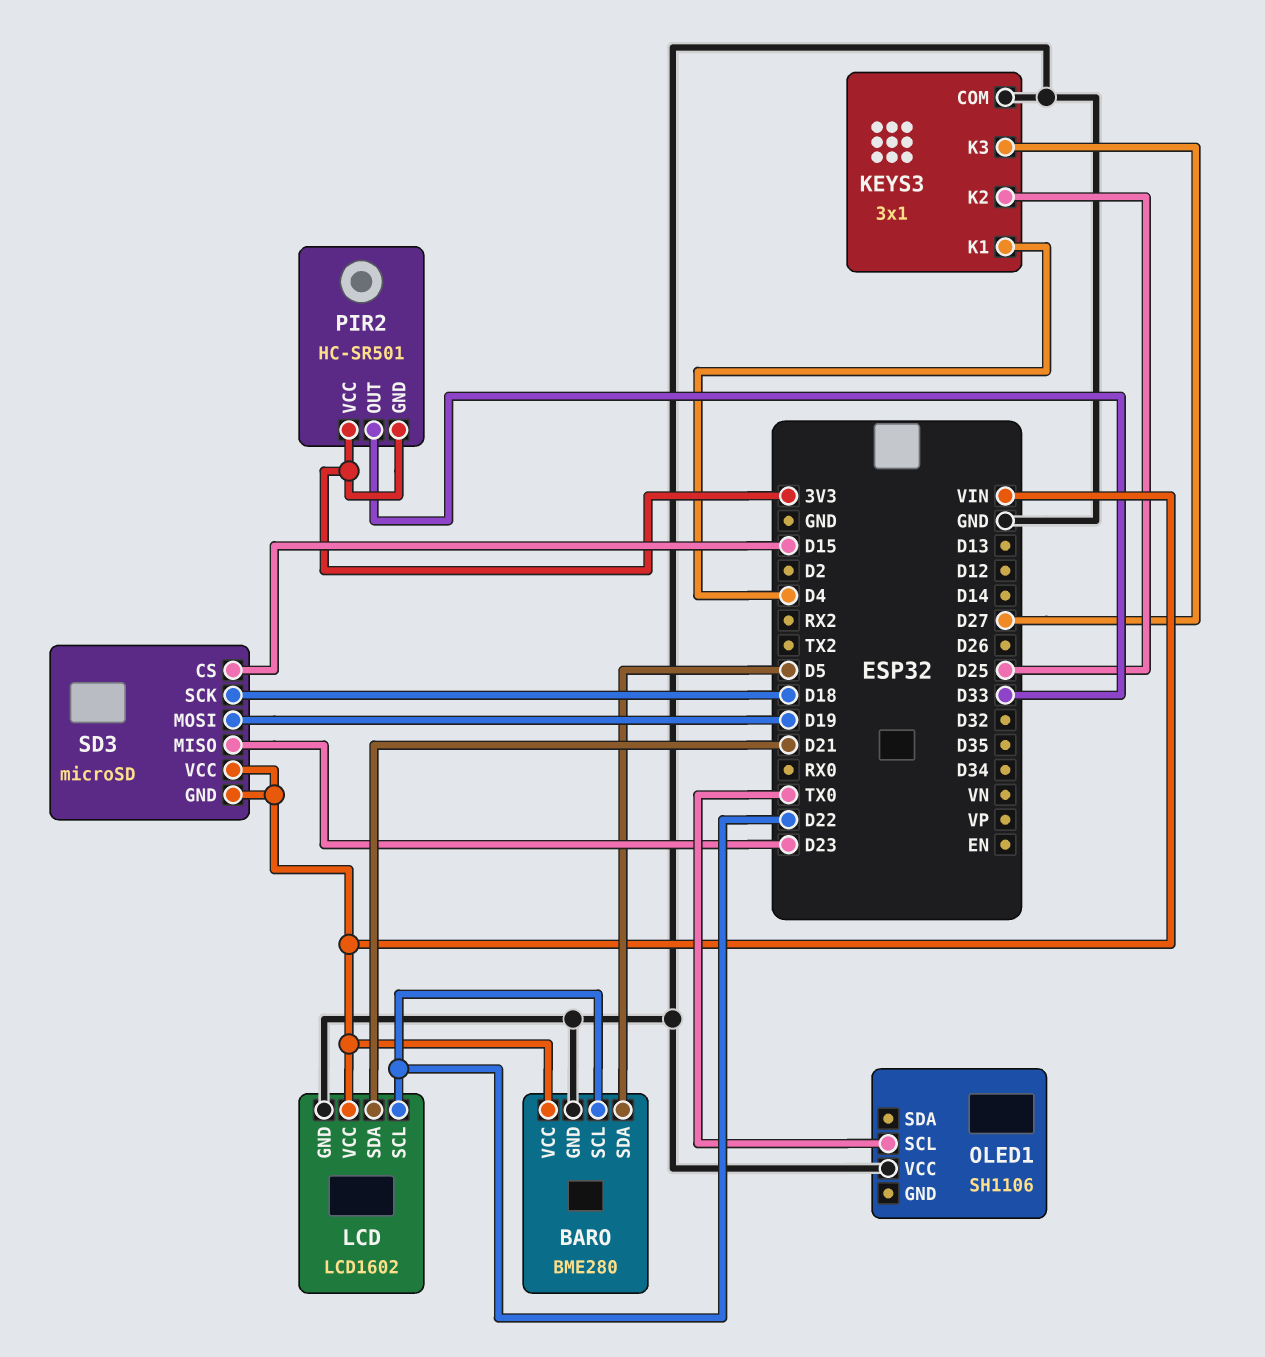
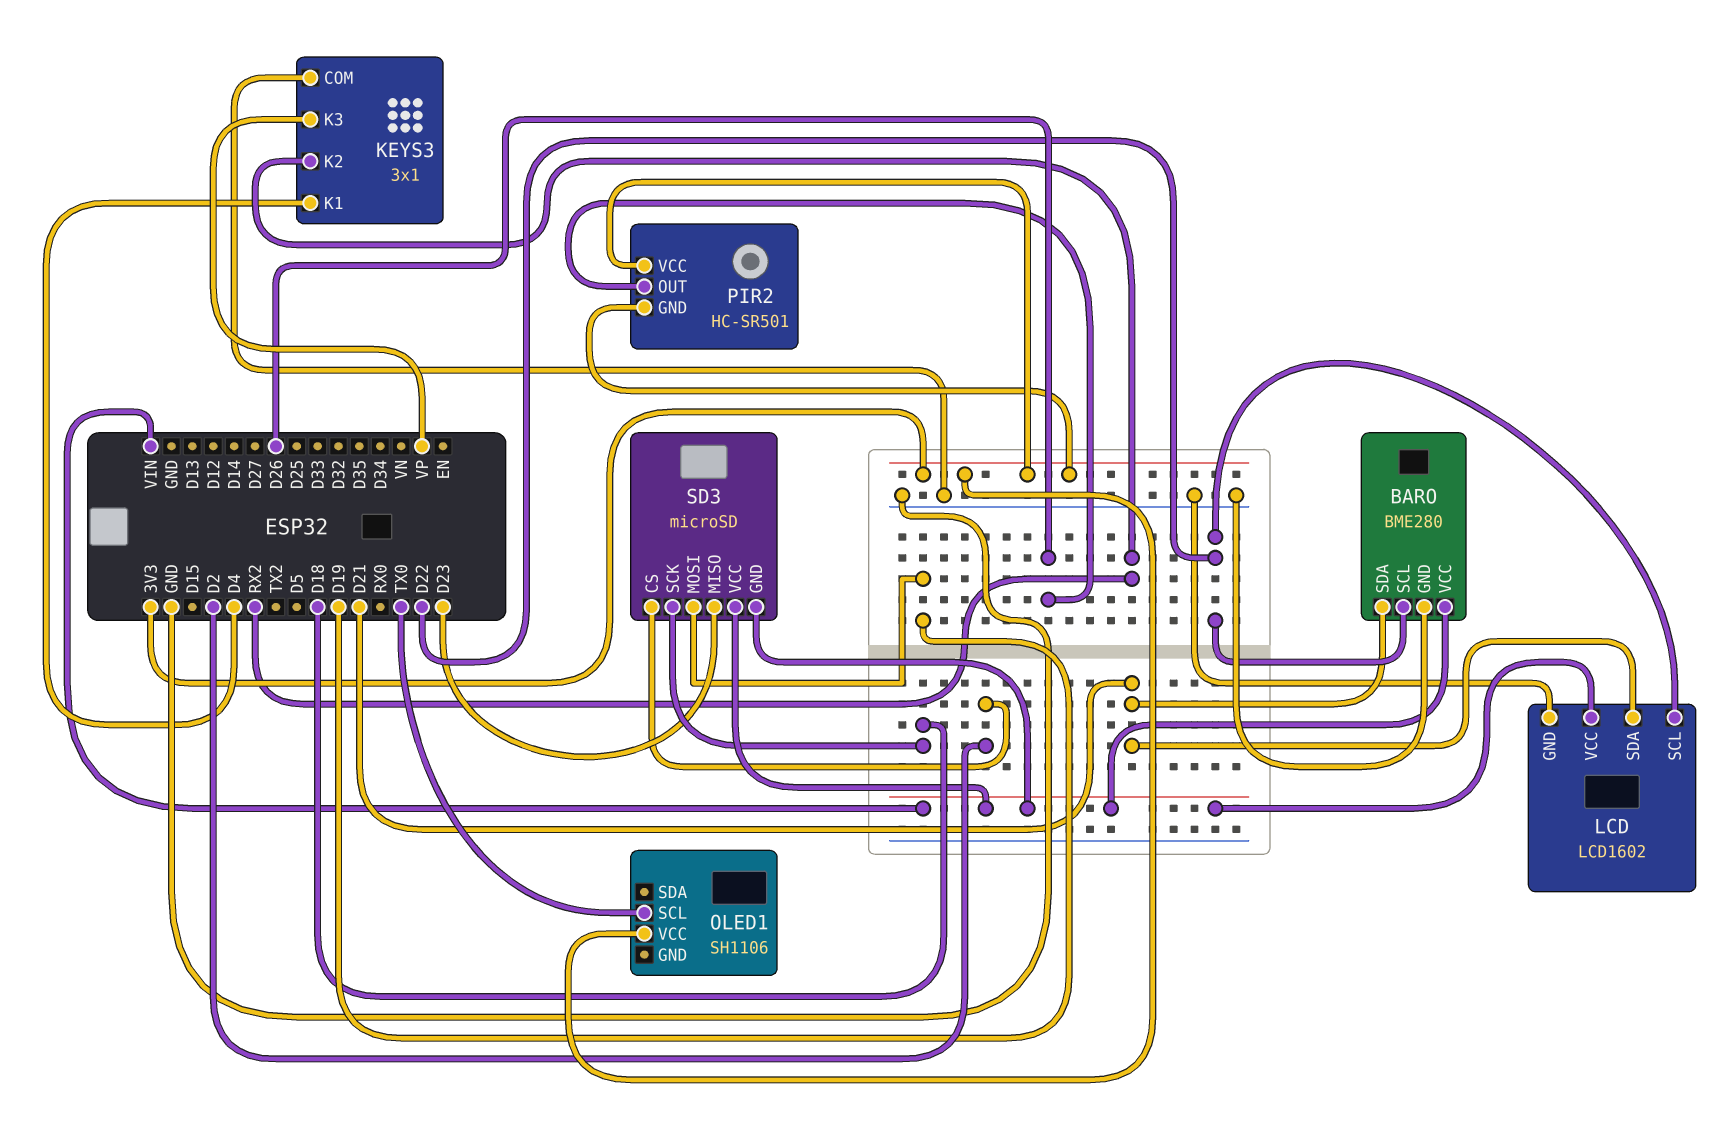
BARO pin SDA: D5 -> D21
KEYS3 pin K2: D25 -> RX2
KEYS3 pin K3: D27 -> VP
OLED1 pin VCC: GND -> 3V3
PIR2 pin OUT: D33 -> D26
SD3 pin CS: D15 -> D2

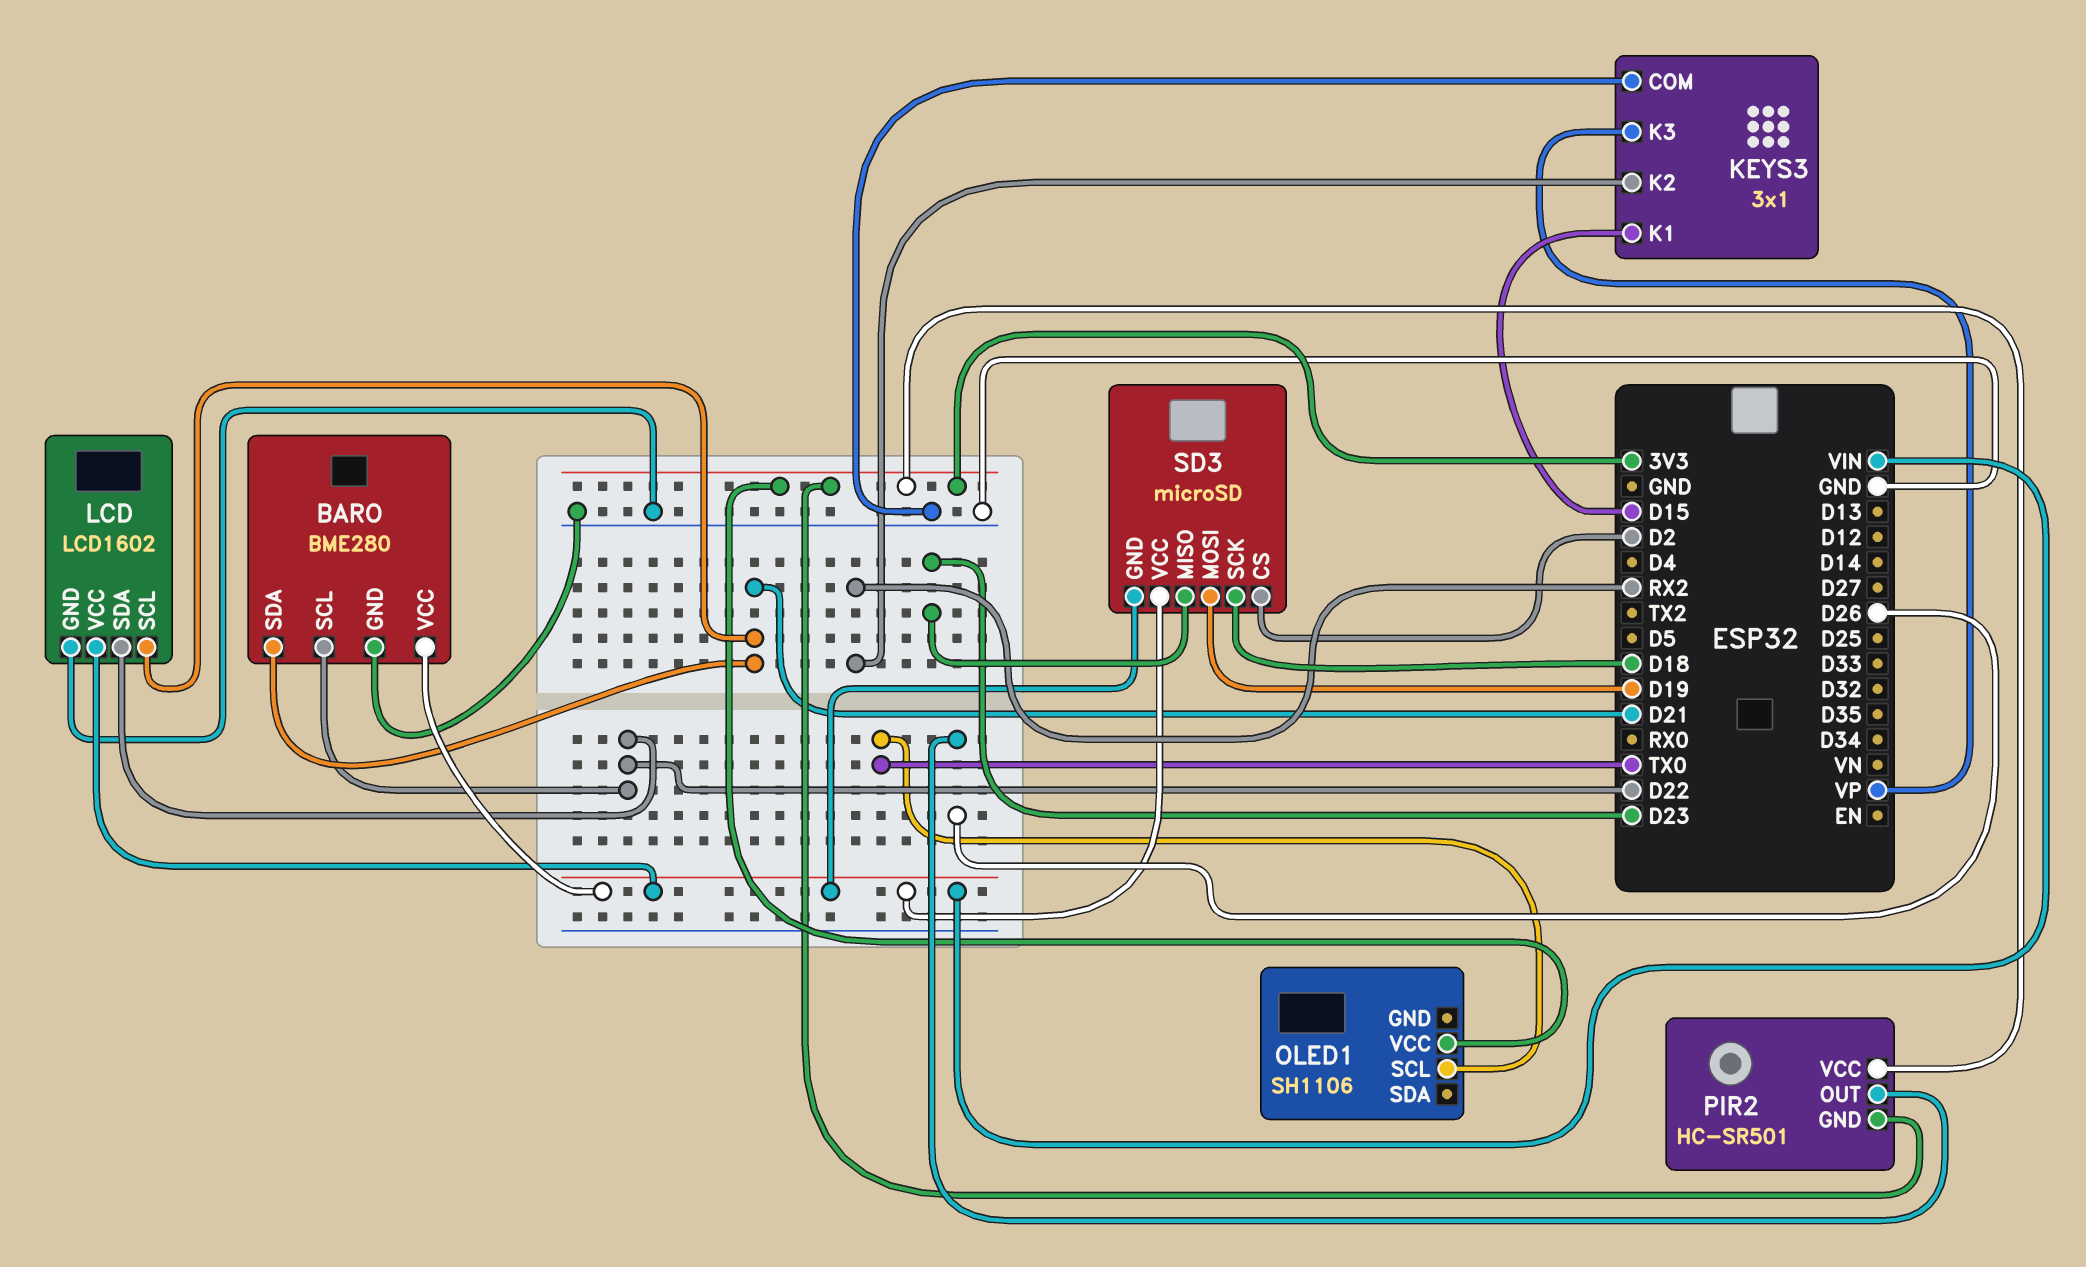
KEYS3 pin K1: D4 -> D15
LCD pin SCL: D22 -> D21
LCD pin SDA: D21 -> D22

